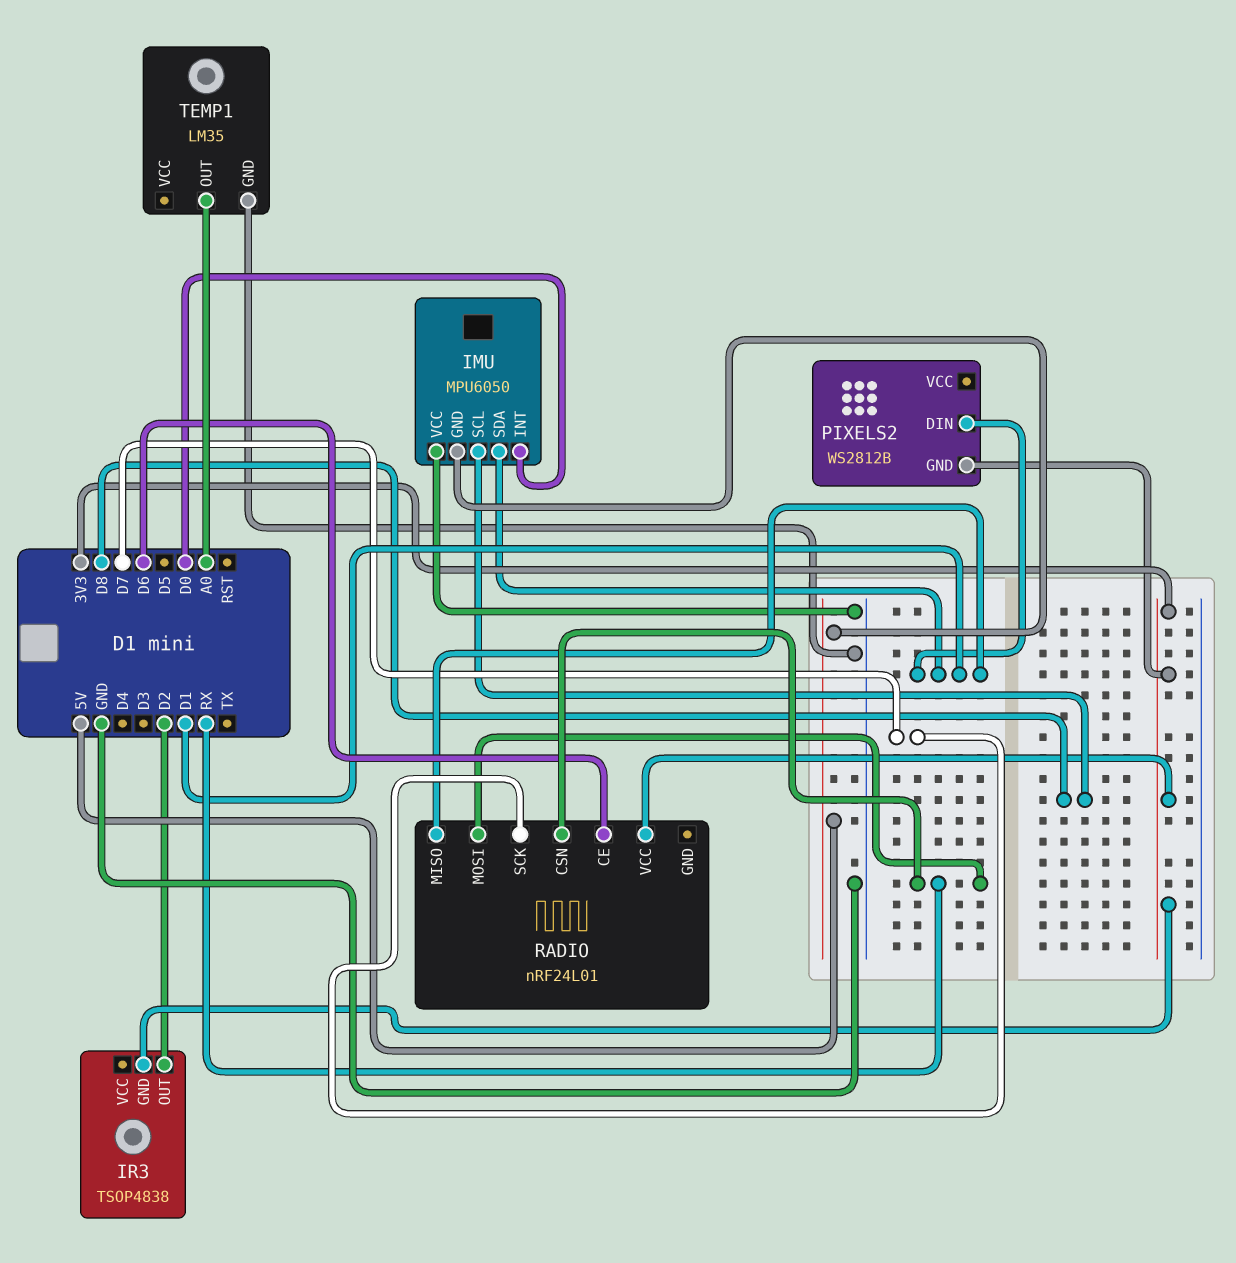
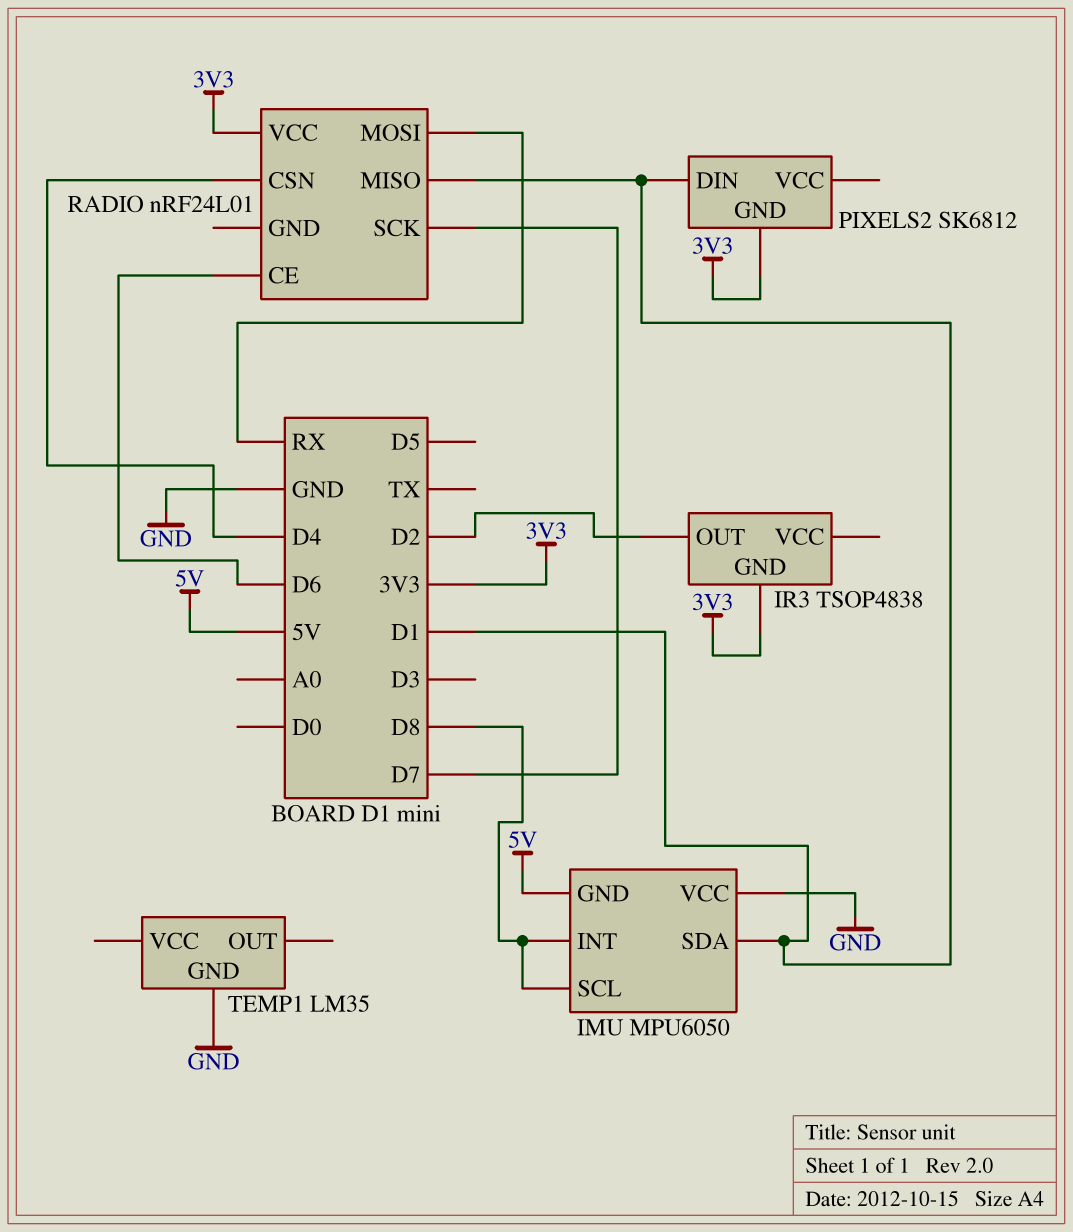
IMU pin INT: D0 -> D8
PIXELS2: WS2812B -> SK6812
RADIO pin CSN: RX -> D4
TEMP1 pin OUT: A0 -> none

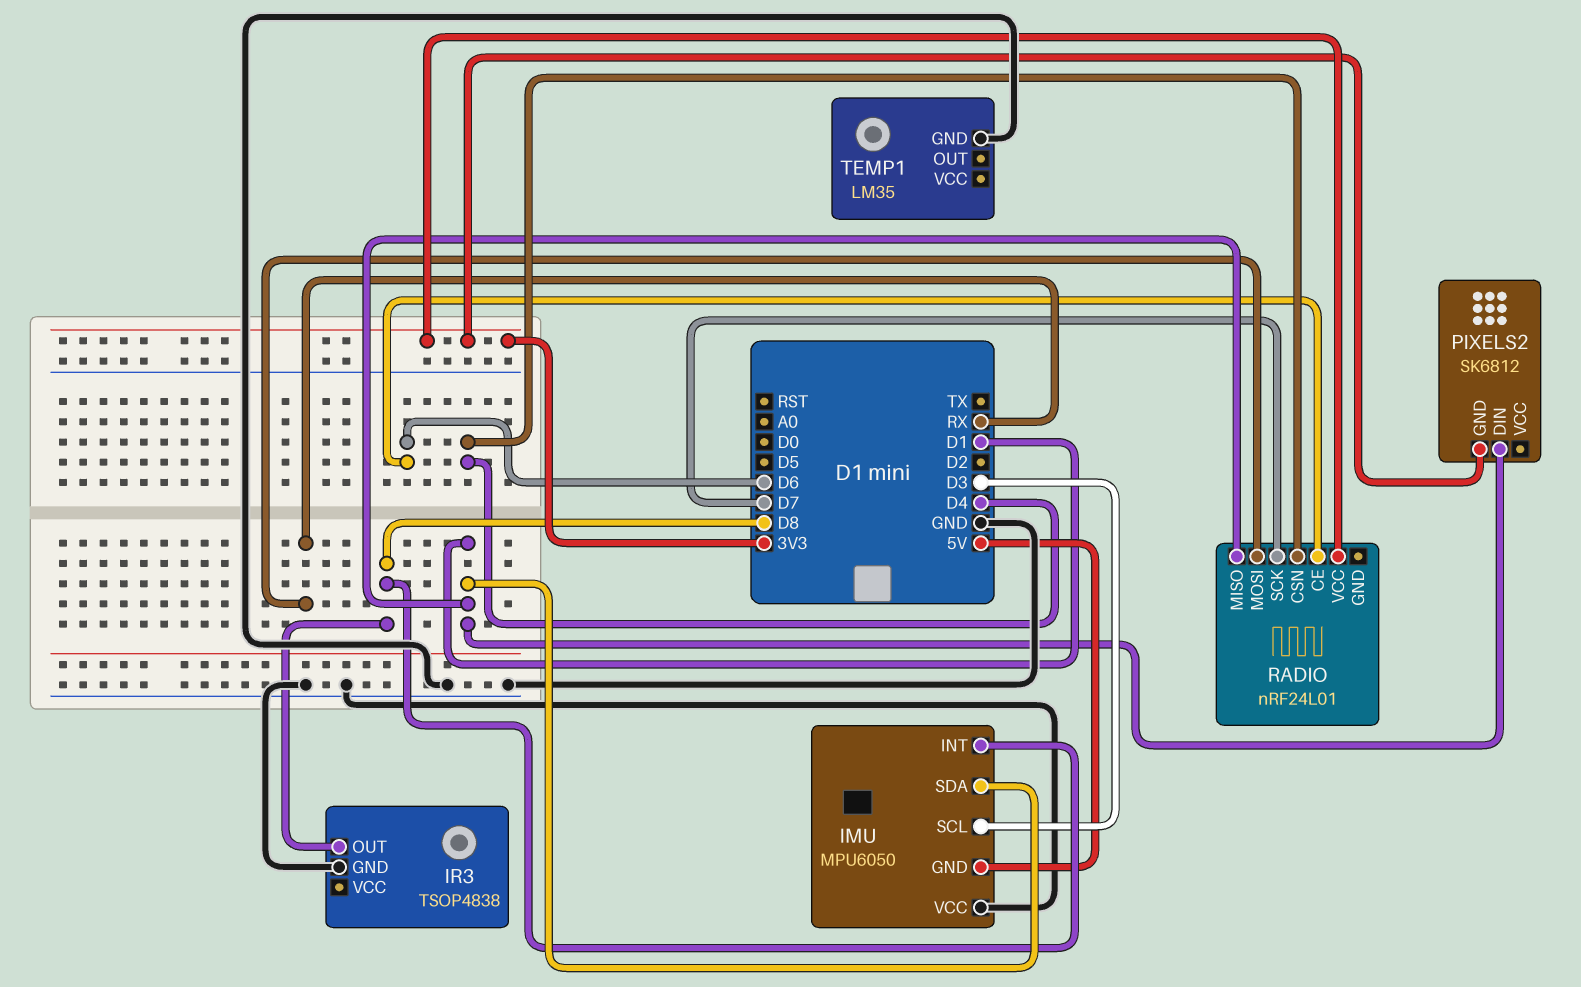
IMU pin SCL: D8 -> D3
IR3 pin GND: 3V3 -> GND
IR3 pin OUT: D2 -> D8

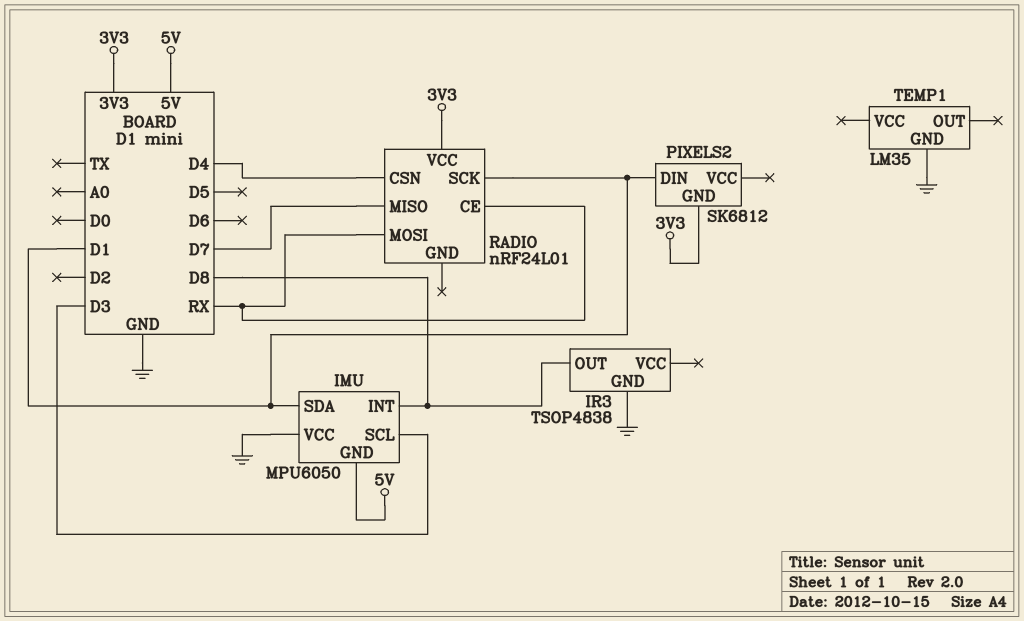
RADIO pin CE: D6 -> RX
RADIO pin MISO: D1 -> D7
RADIO pin SCK: D7 -> D1

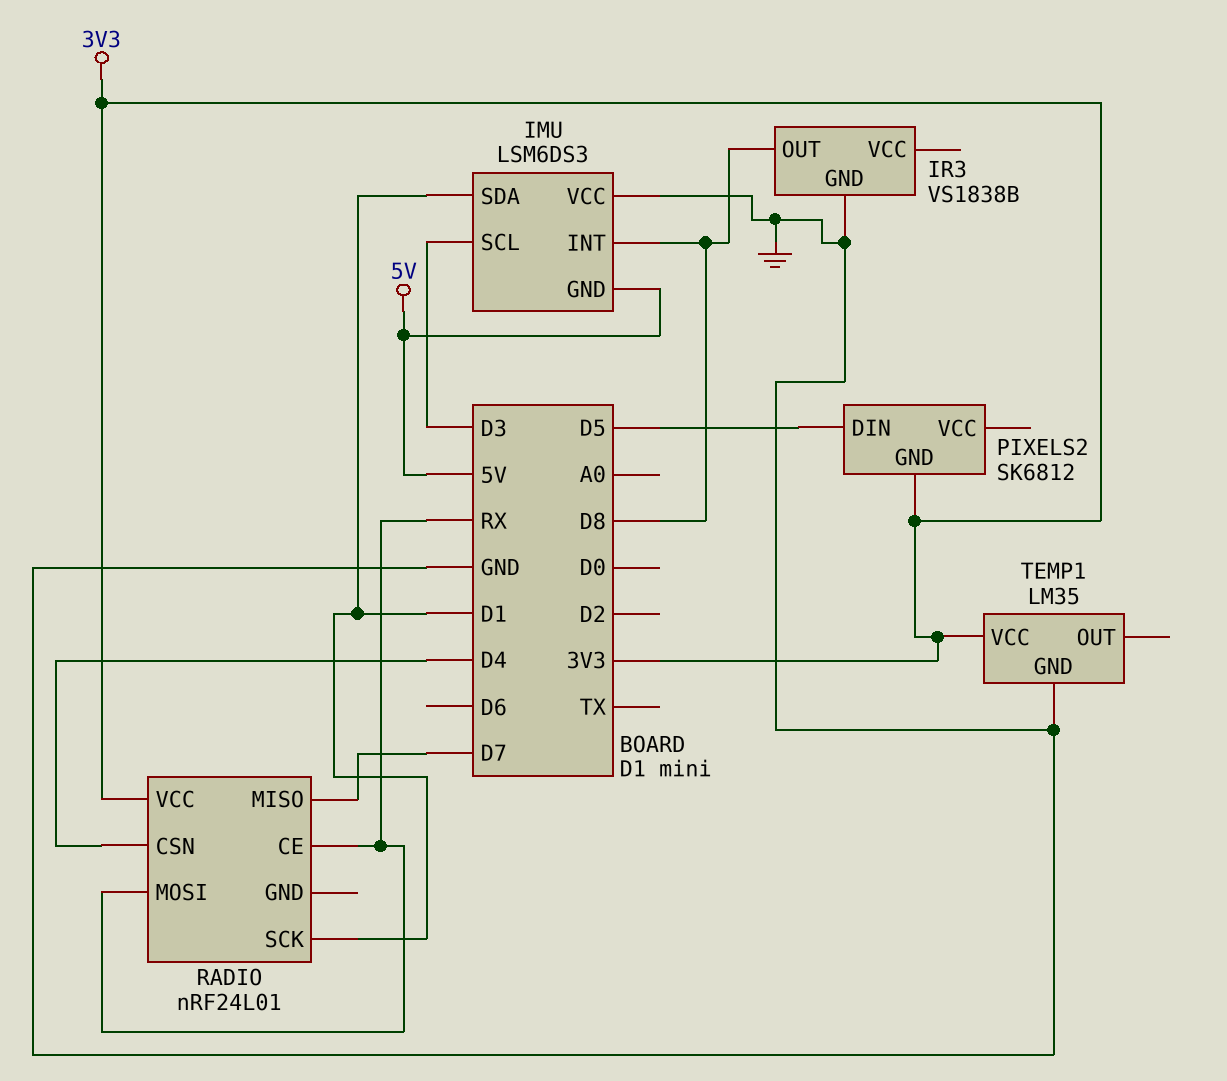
IMU: MPU6050 -> LSM6DS3
IR3: TSOP4838 -> VS1838B
PIXELS2 pin DIN: D1 -> D5
TEMP1 pin VCC: none -> 3V3

